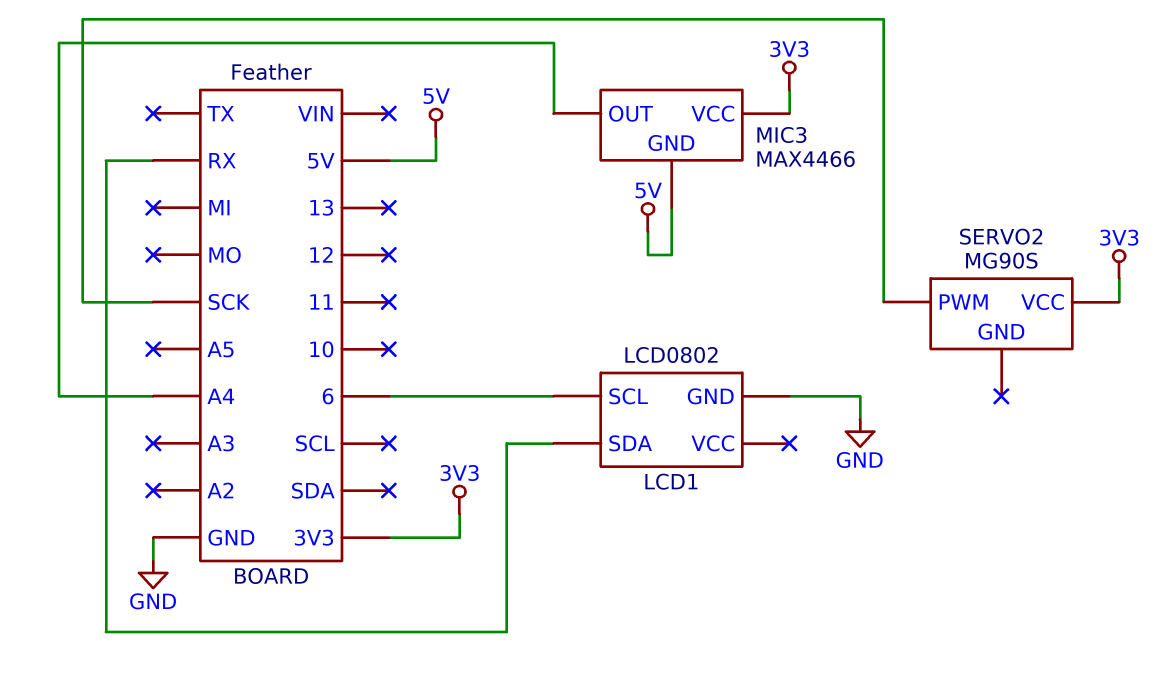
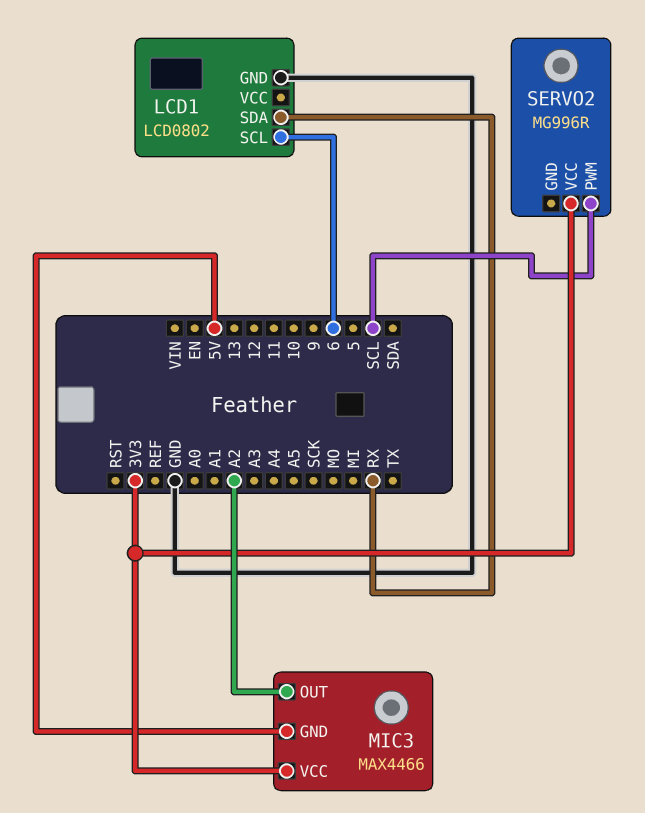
MIC3 pin OUT: A4 -> A2
SERVO2: MG90S -> MG996R
SERVO2 pin PWM: SCK -> SCL

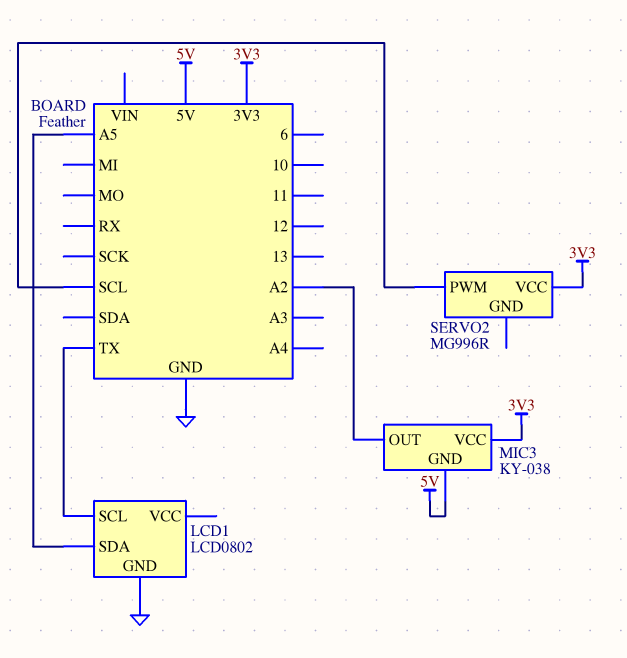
LCD1 pin SCL: 6 -> TX
LCD1 pin SDA: RX -> A5
MIC3: MAX4466 -> KY-038

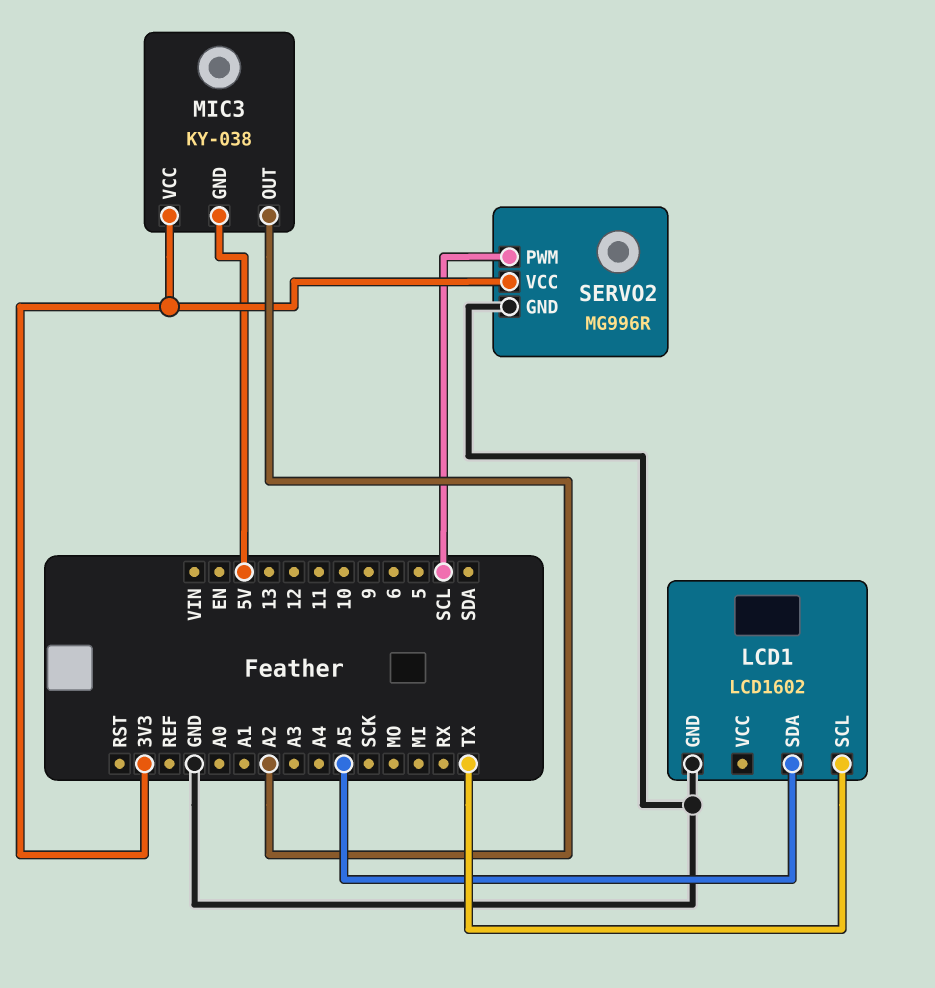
LCD1: LCD0802 -> LCD1602
SERVO2 pin GND: none -> GND

